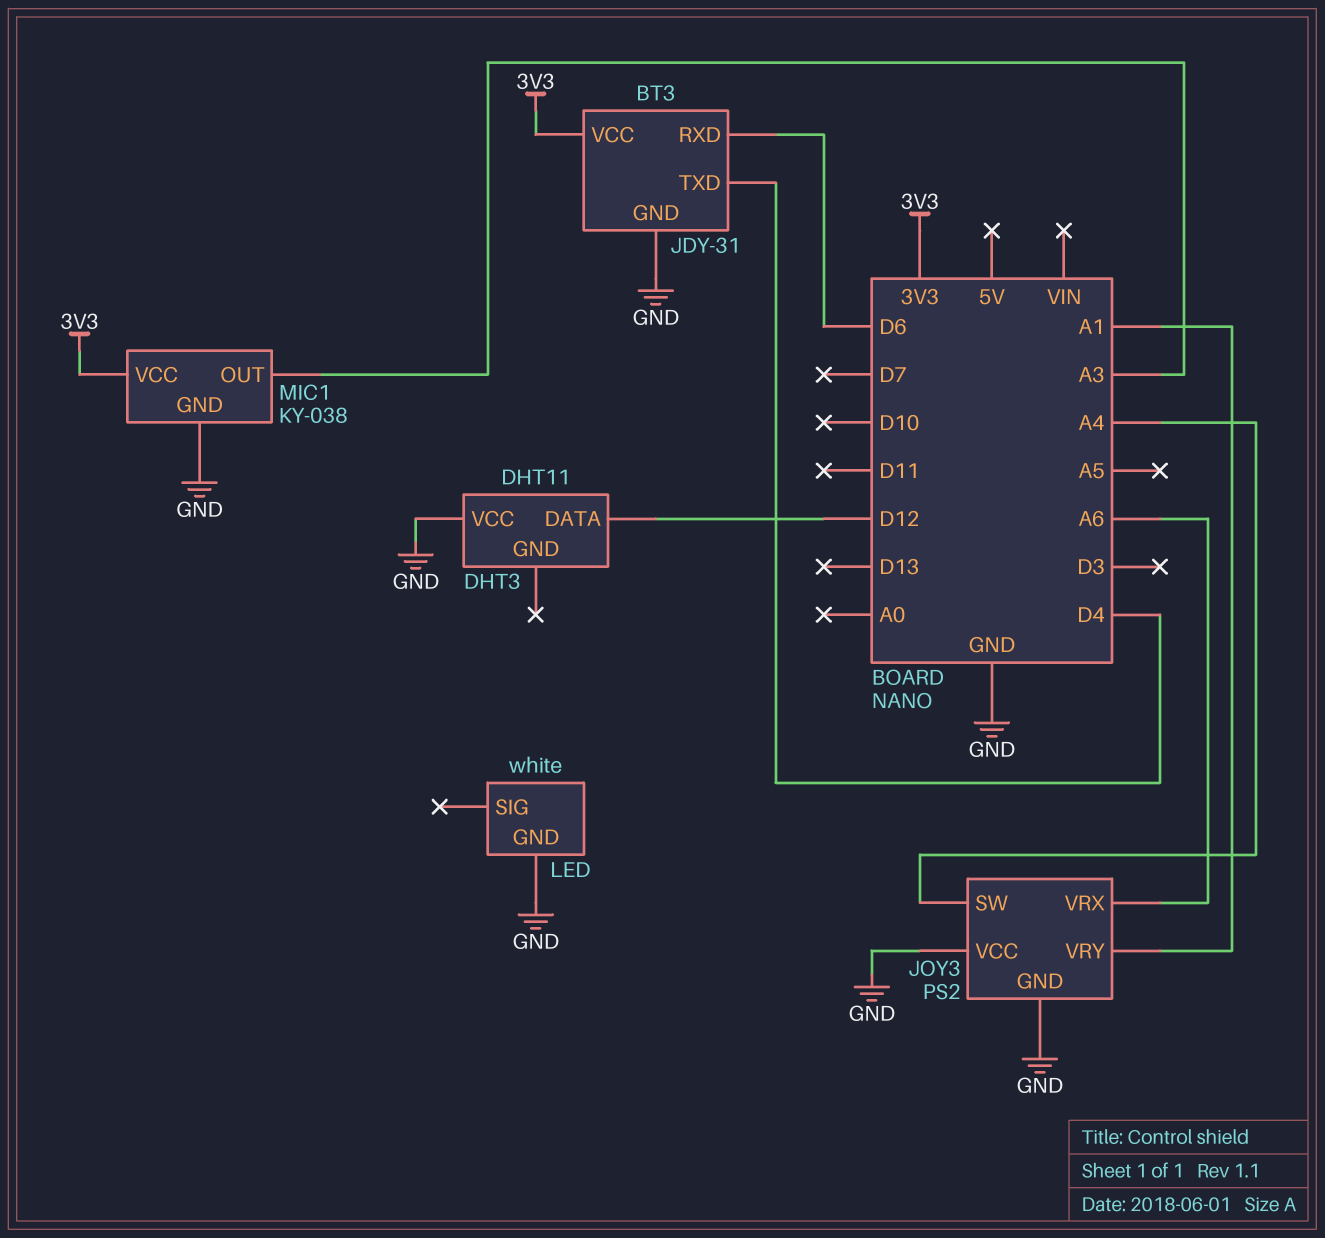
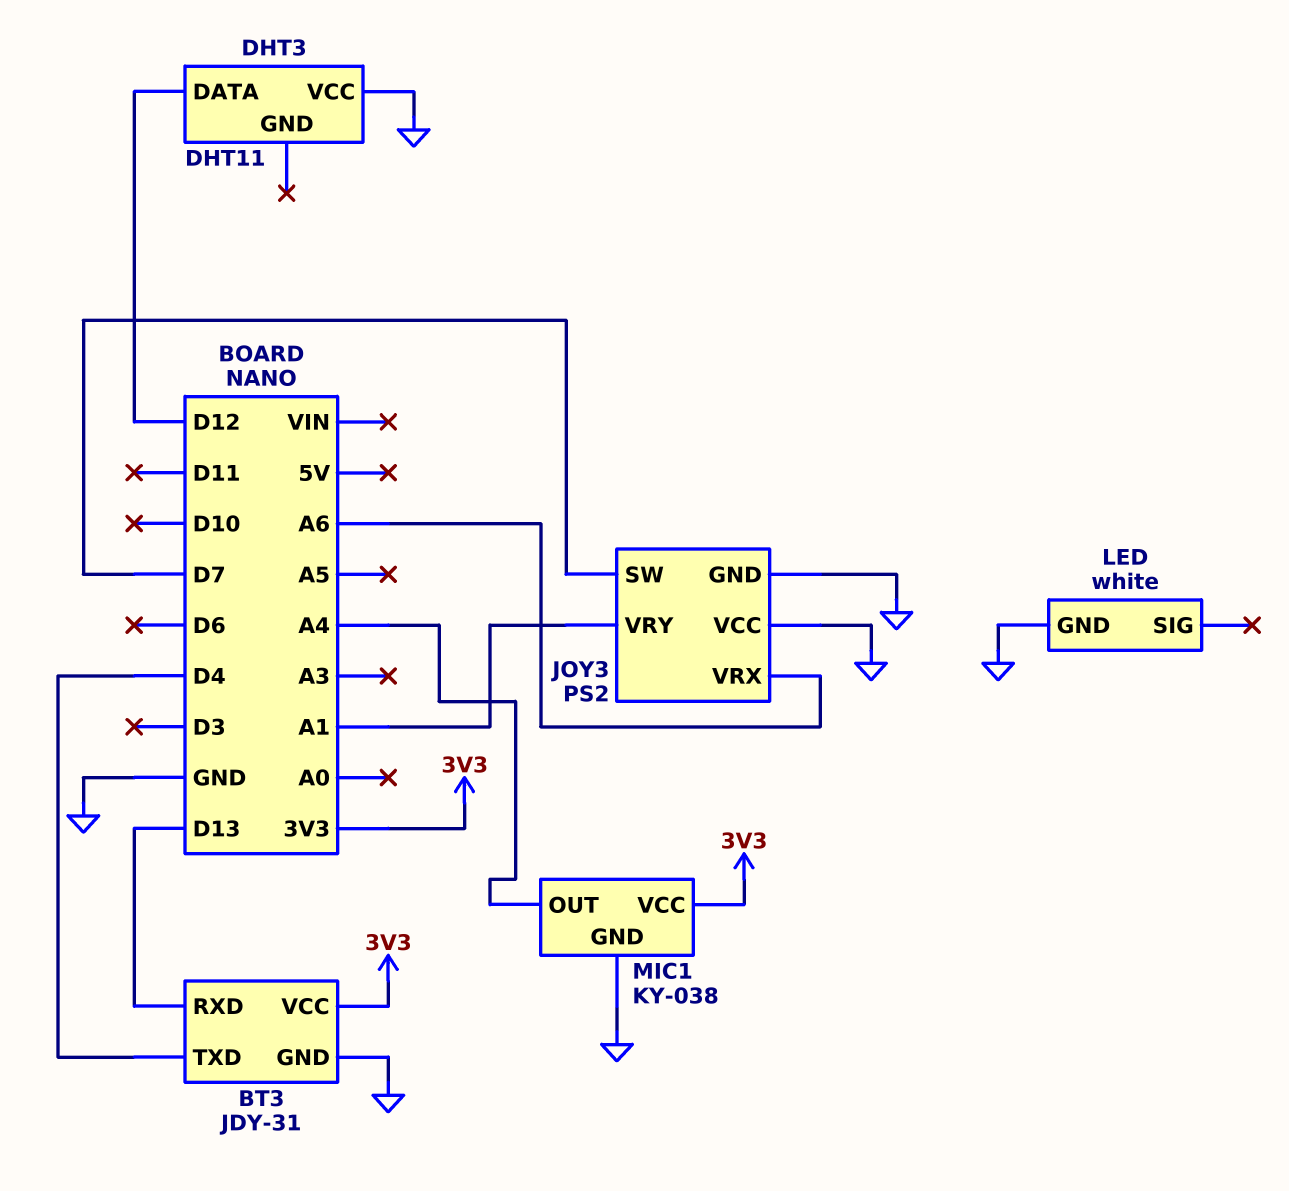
BT3 pin RXD: D6 -> D13
JOY3 pin SW: A4 -> D7
MIC1 pin OUT: A3 -> A4

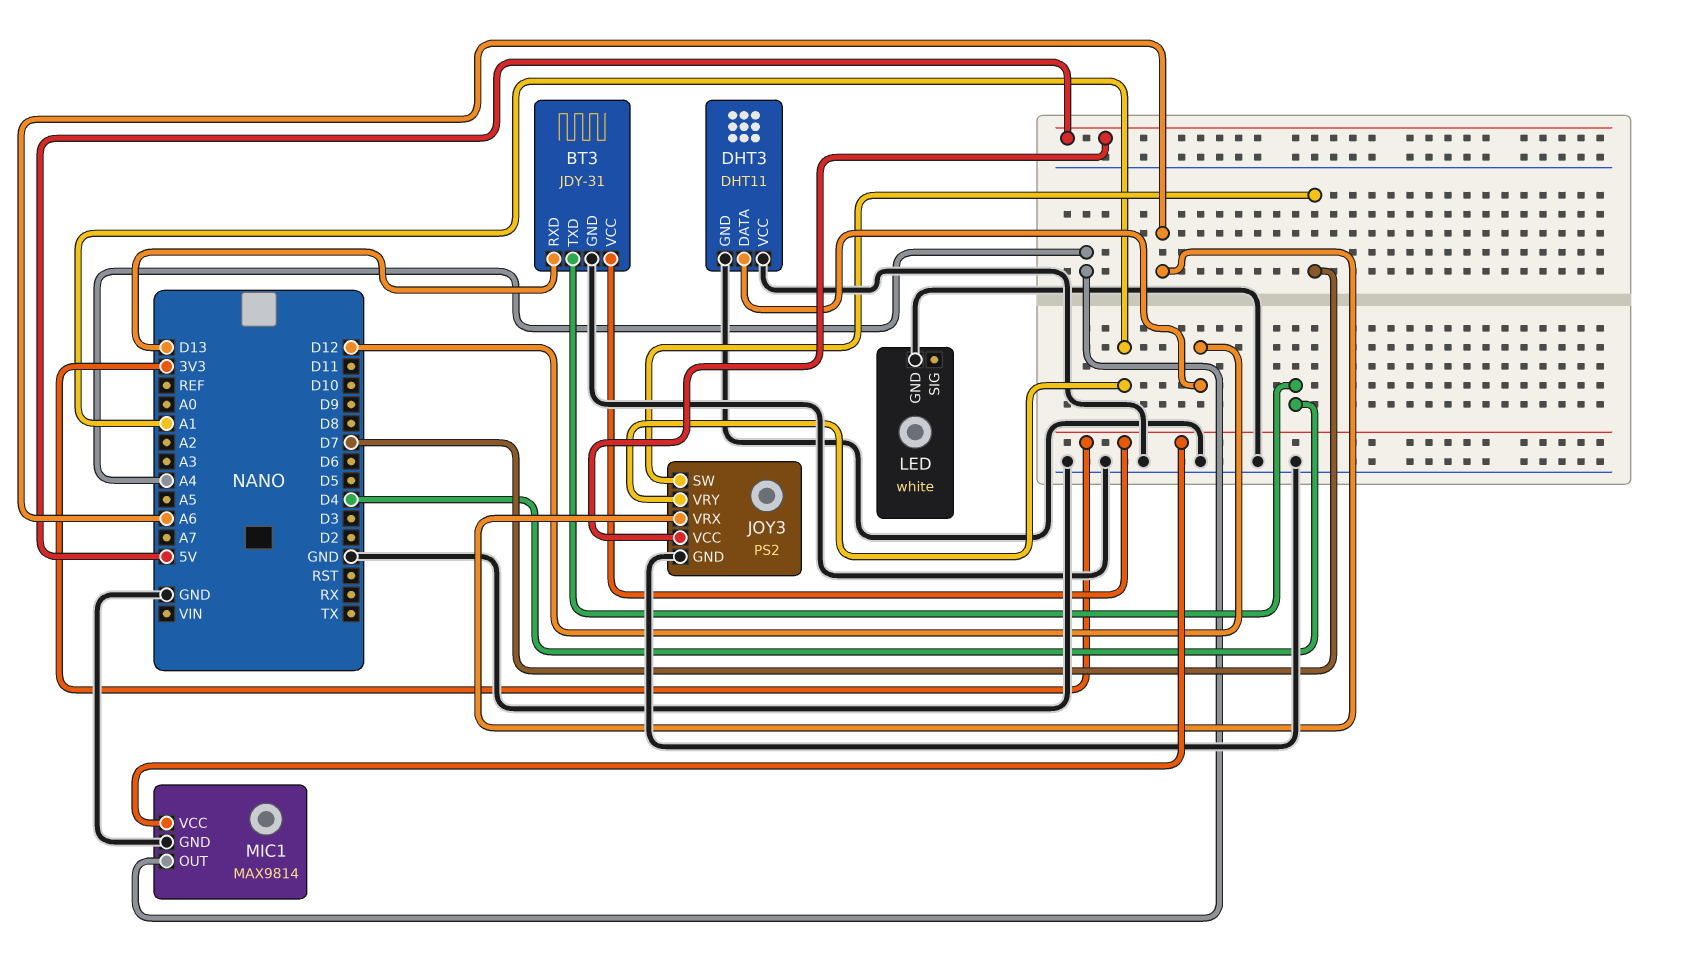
DHT3 pin GND: none -> GND
JOY3 pin VCC: GND -> 5V
MIC1: KY-038 -> MAX9814

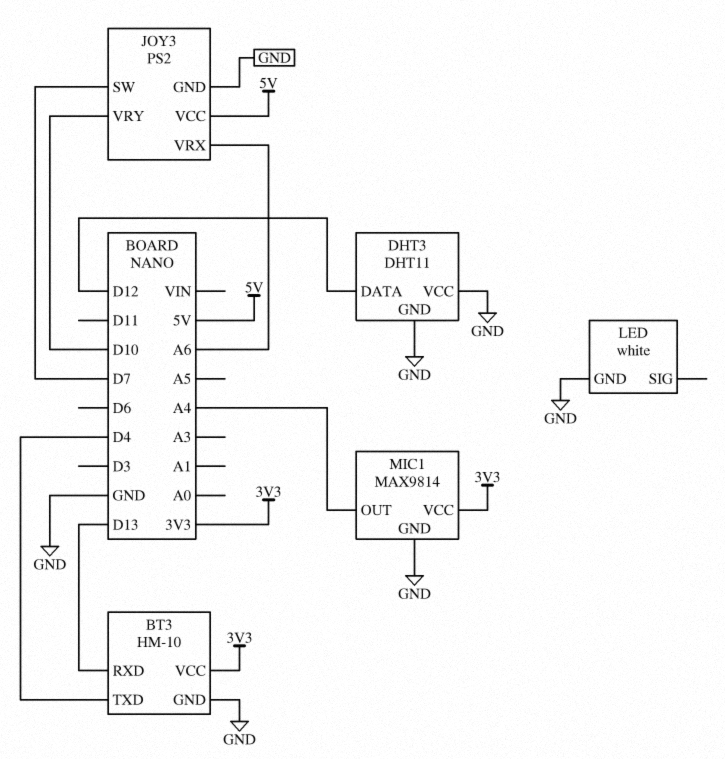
BT3: JDY-31 -> HM-10
JOY3 pin VRY: A1 -> D10

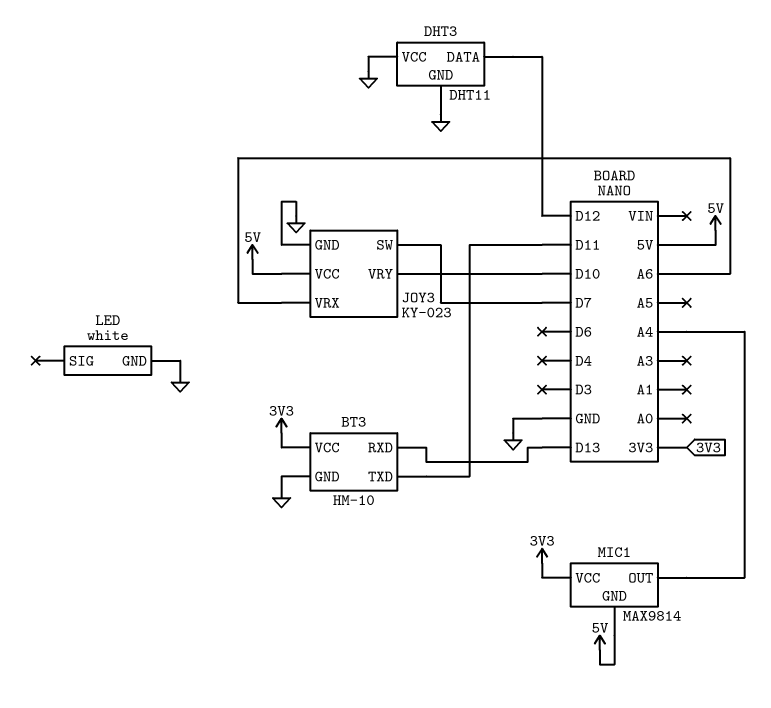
BT3 pin TXD: D4 -> D11
JOY3: PS2 -> KY-023
MIC1 pin GND: GND -> 5V

